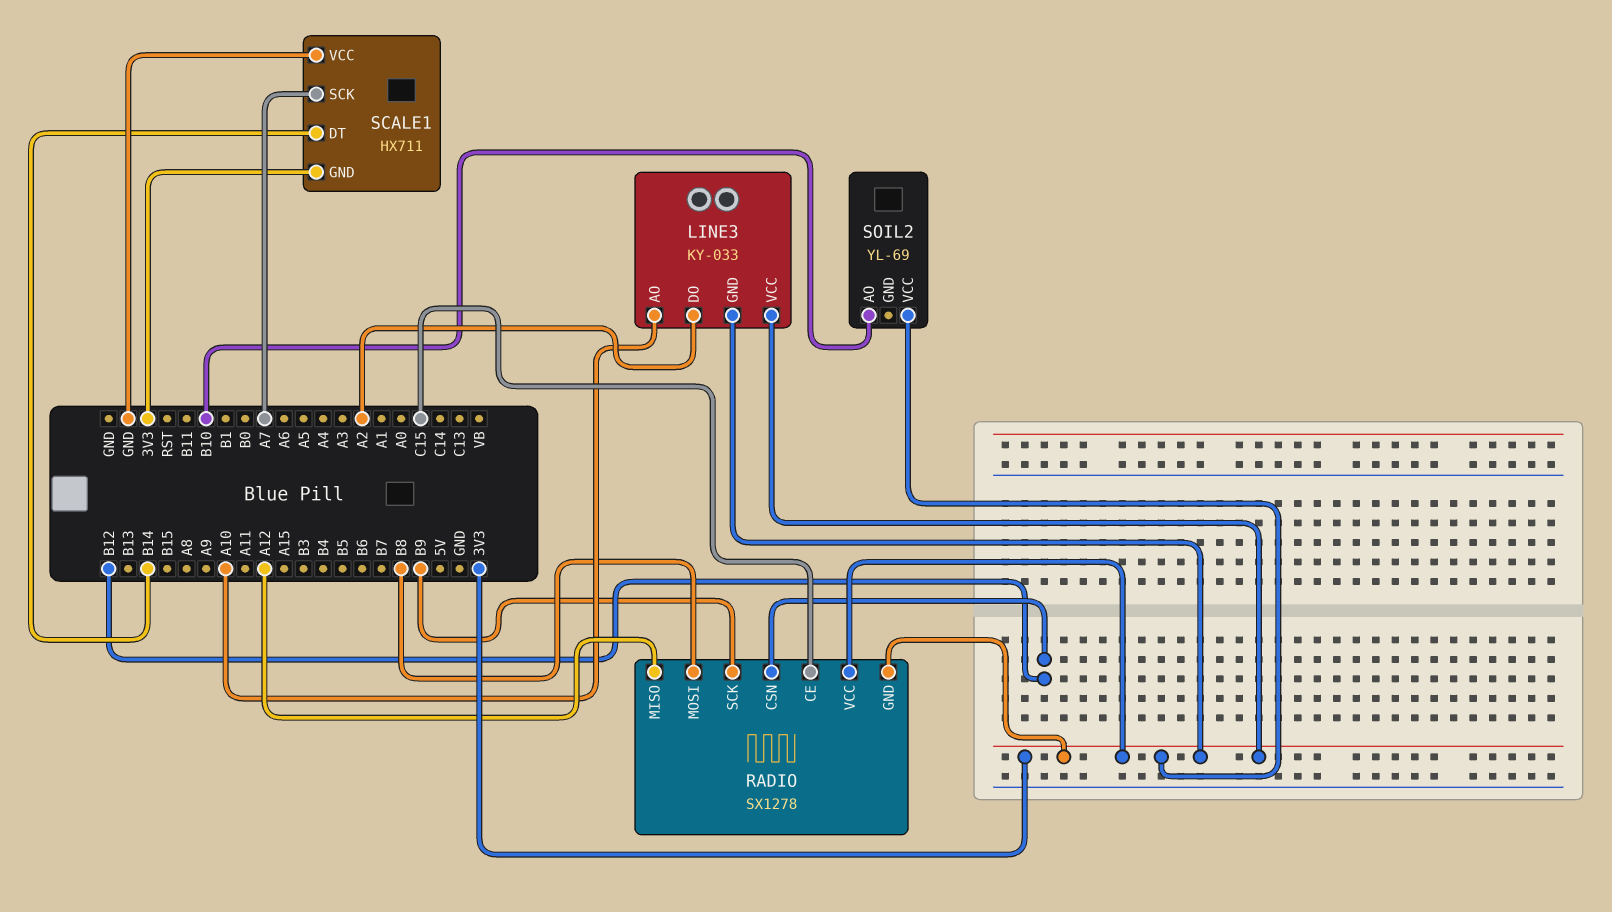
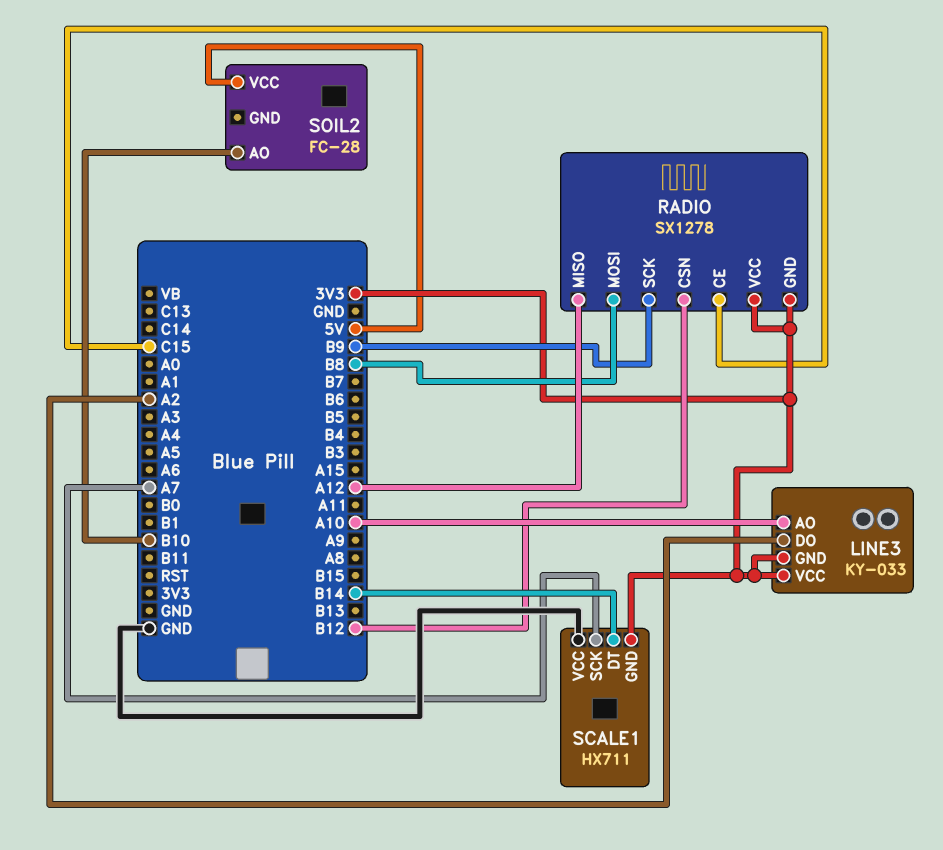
SOIL2: YL-69 -> FC-28
SOIL2 pin VCC: 3V3 -> 5V

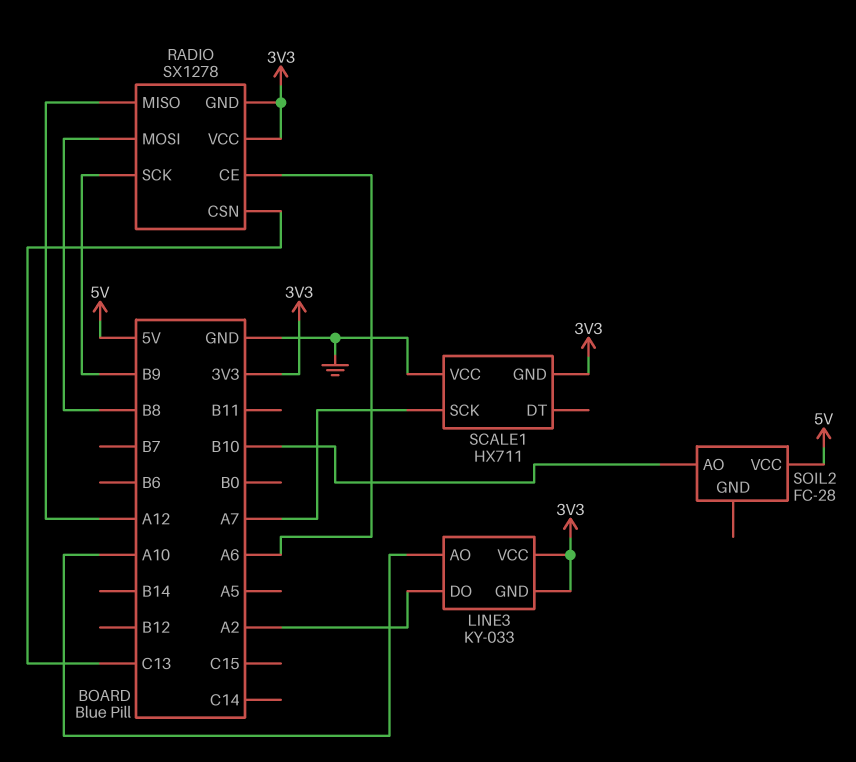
RADIO pin CE: C15 -> A6
RADIO pin CSN: B12 -> C13
SCALE1 pin DT: B14 -> none

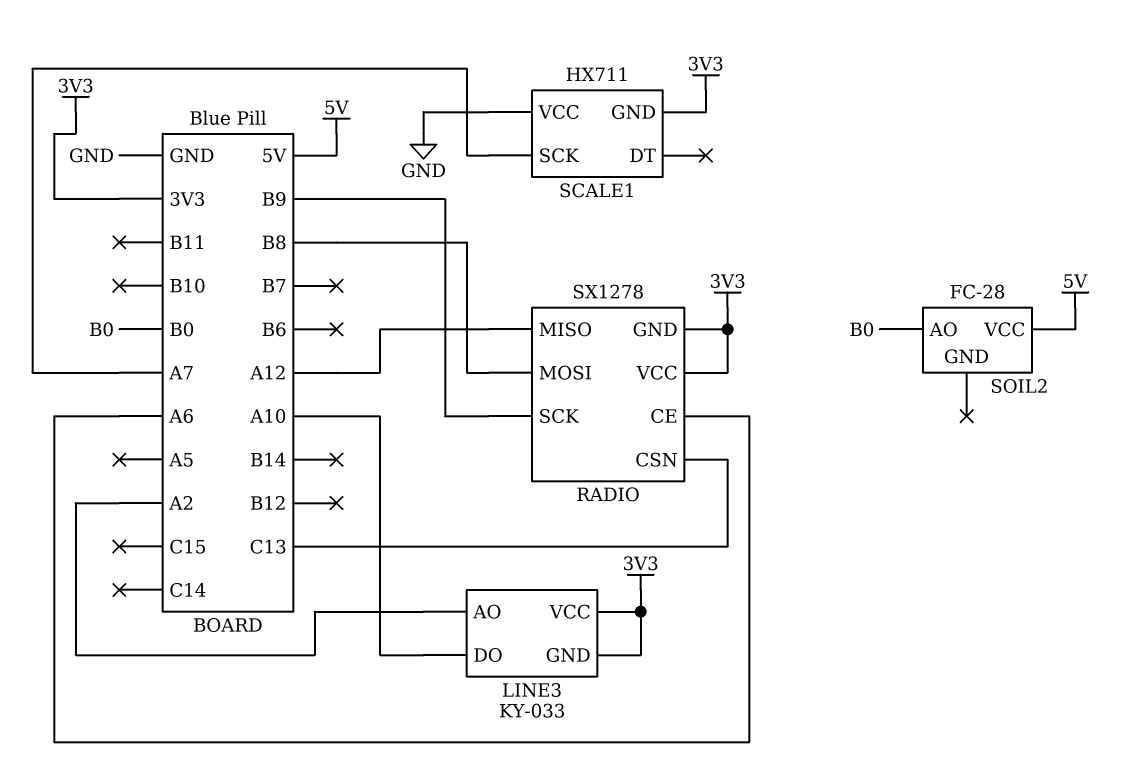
LINE3 pin AO: A10 -> A2
LINE3 pin DO: A2 -> A10
SOIL2 pin AO: B10 -> B0

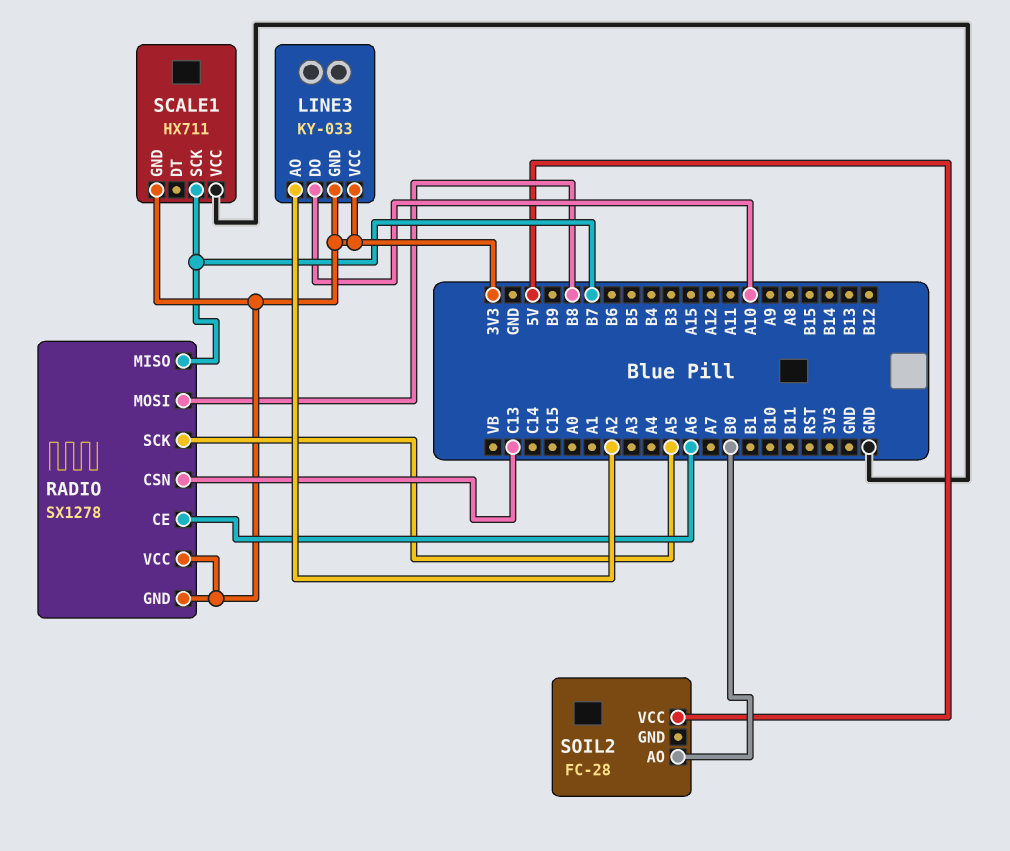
RADIO pin MISO: A12 -> B7
RADIO pin SCK: B9 -> A5
SCALE1 pin SCK: A7 -> B7

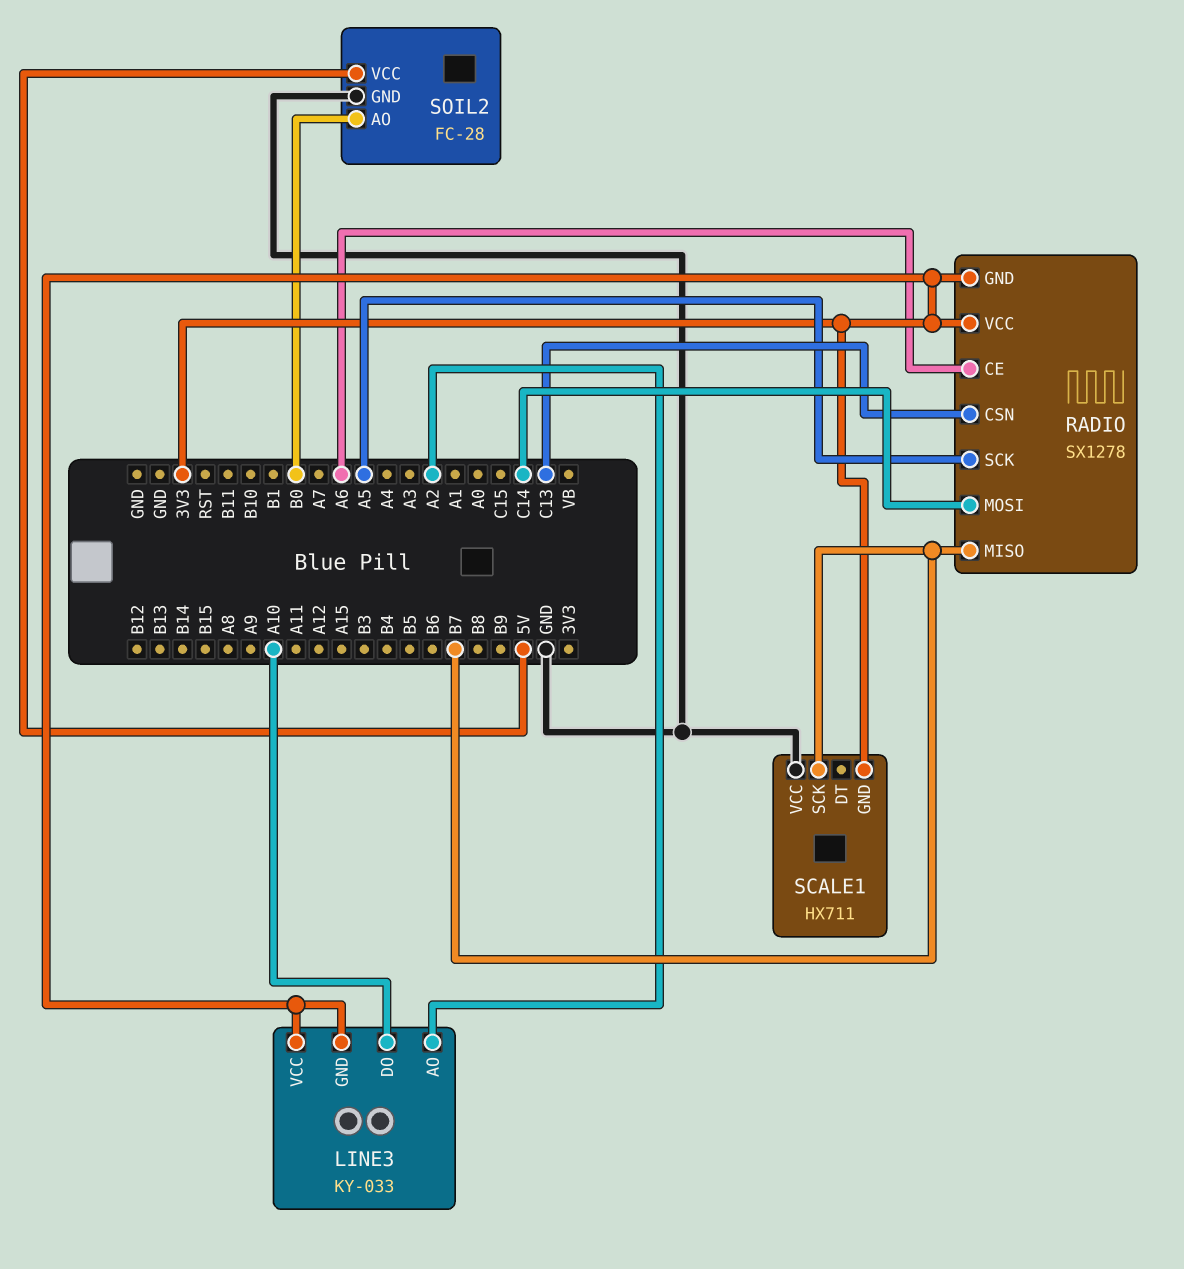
RADIO pin MOSI: B8 -> C14
SOIL2 pin GND: none -> GND

